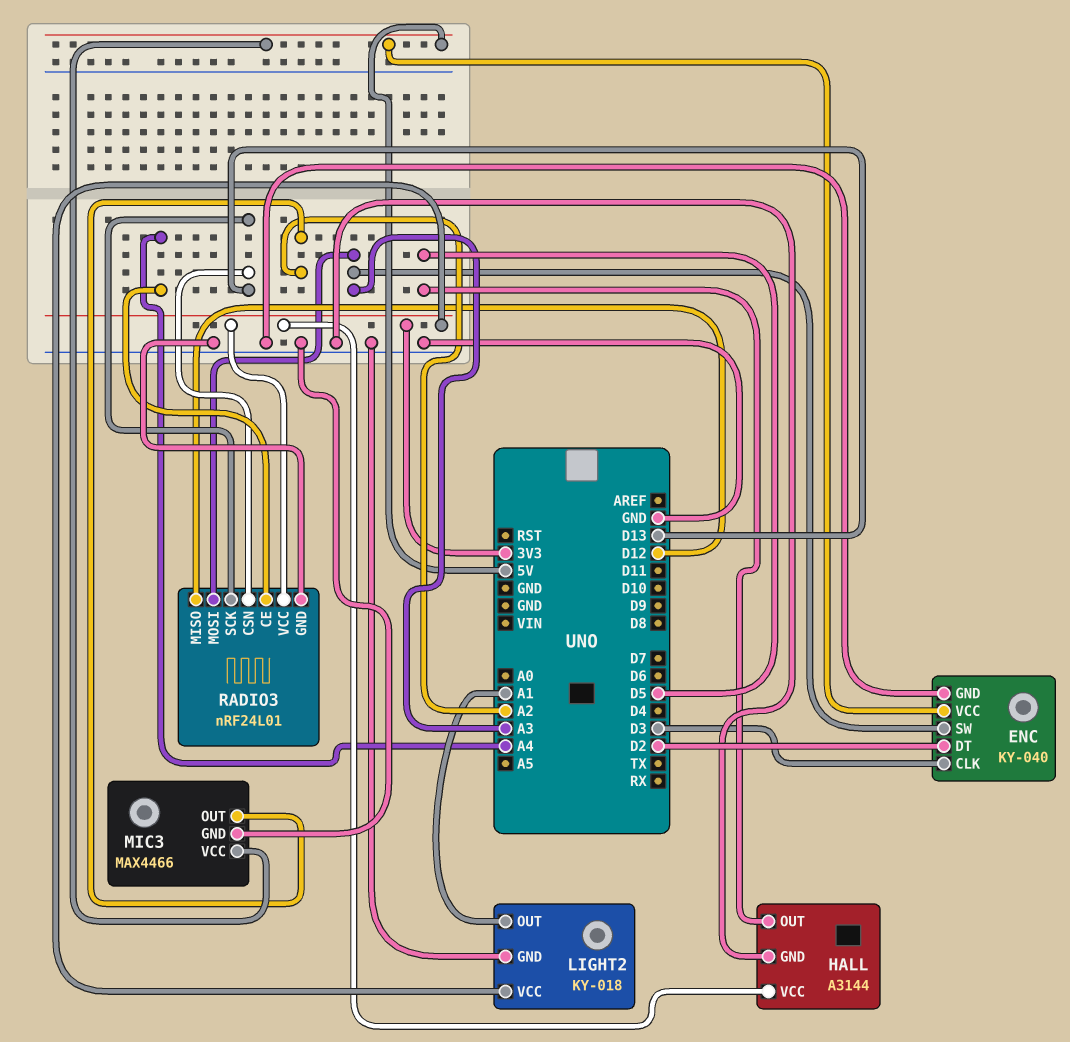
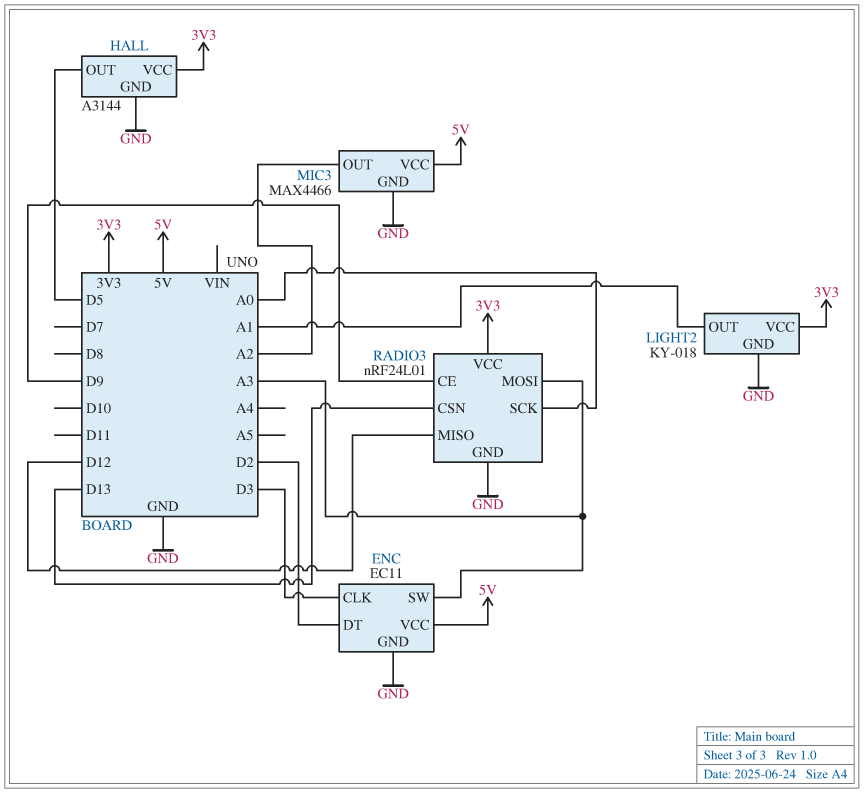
ENC: KY-040 -> EC11
RADIO3 pin CE: A4 -> D9
RADIO3 pin SCK: D13 -> A0

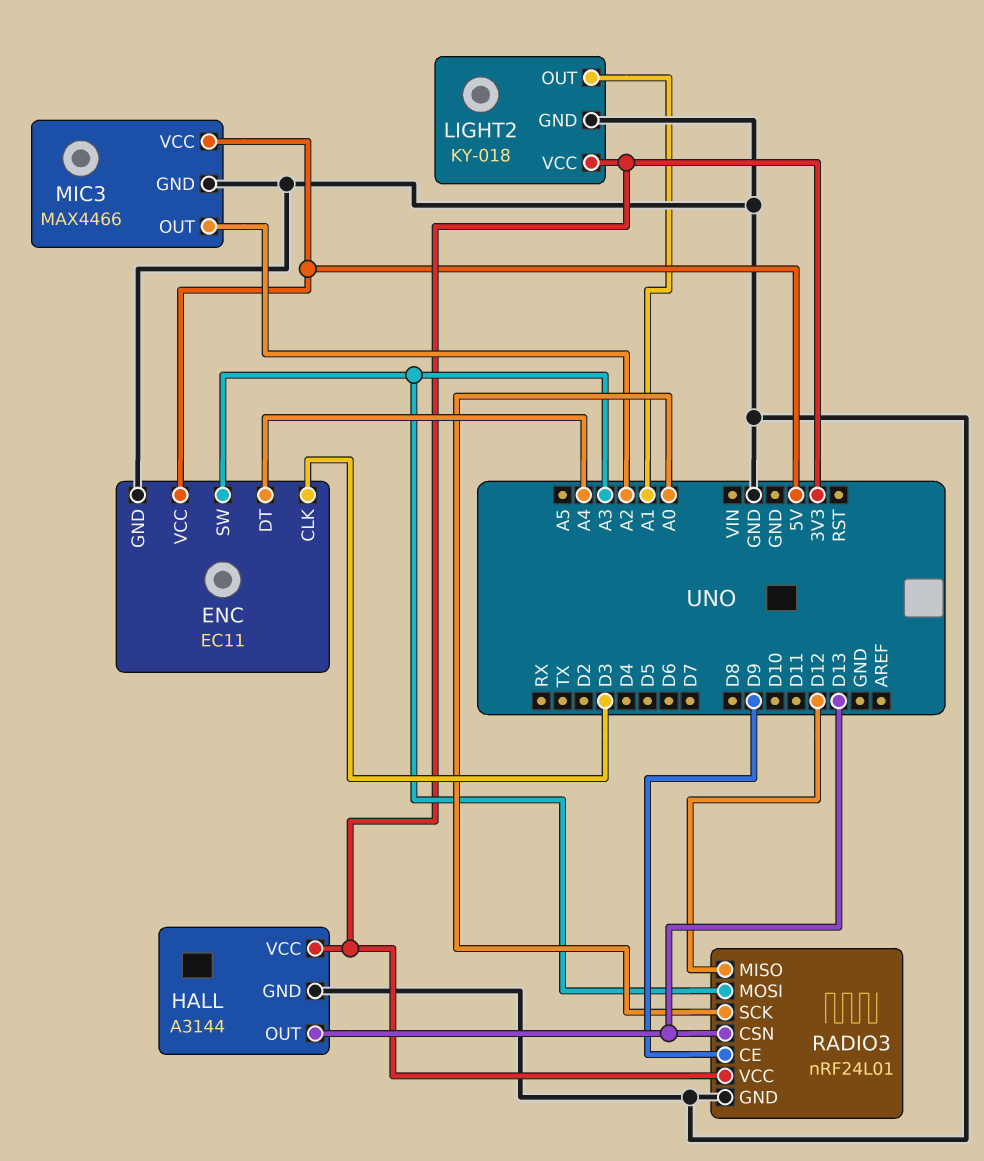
ENC pin DT: D2 -> A4
HALL pin OUT: D5 -> D13

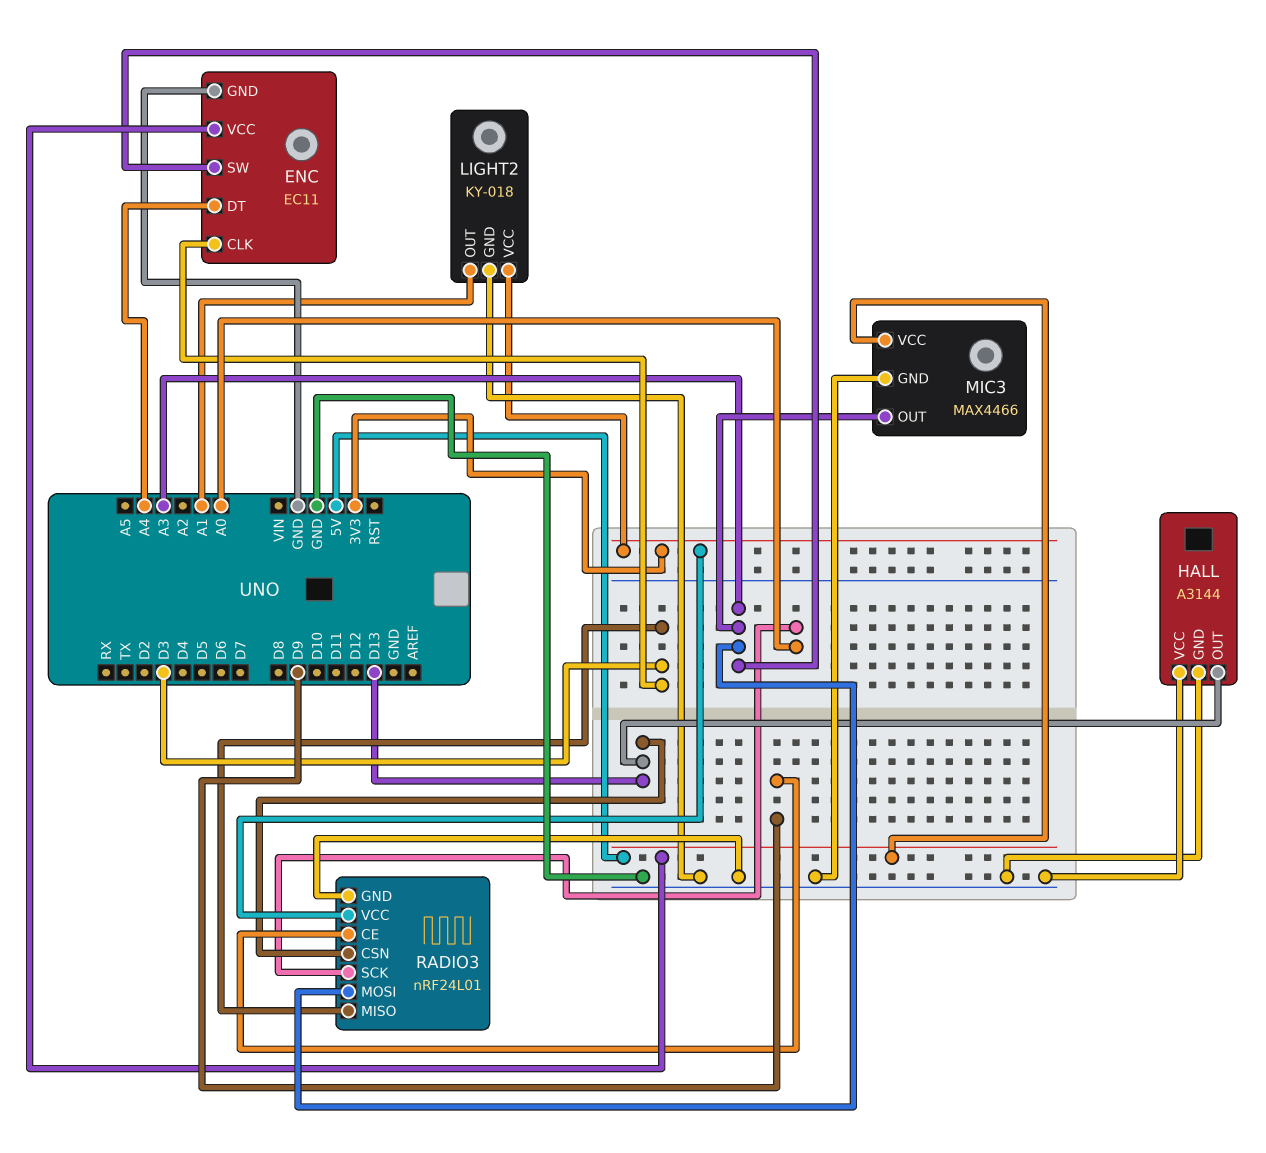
HALL pin VCC: 3V3 -> GND
MIC3 pin OUT: A2 -> A3
RADIO3 pin MISO: D12 -> D3

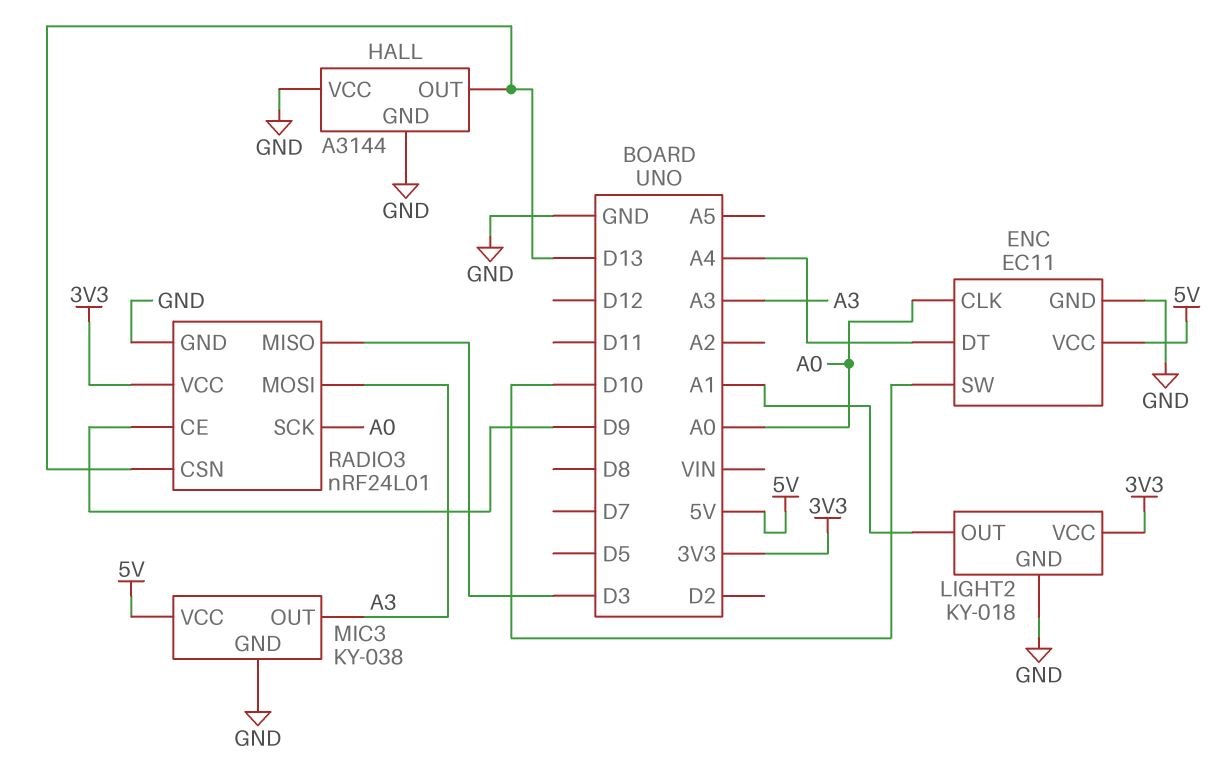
ENC pin CLK: D3 -> A0
ENC pin SW: A3 -> D10
MIC3: MAX4466 -> KY-038

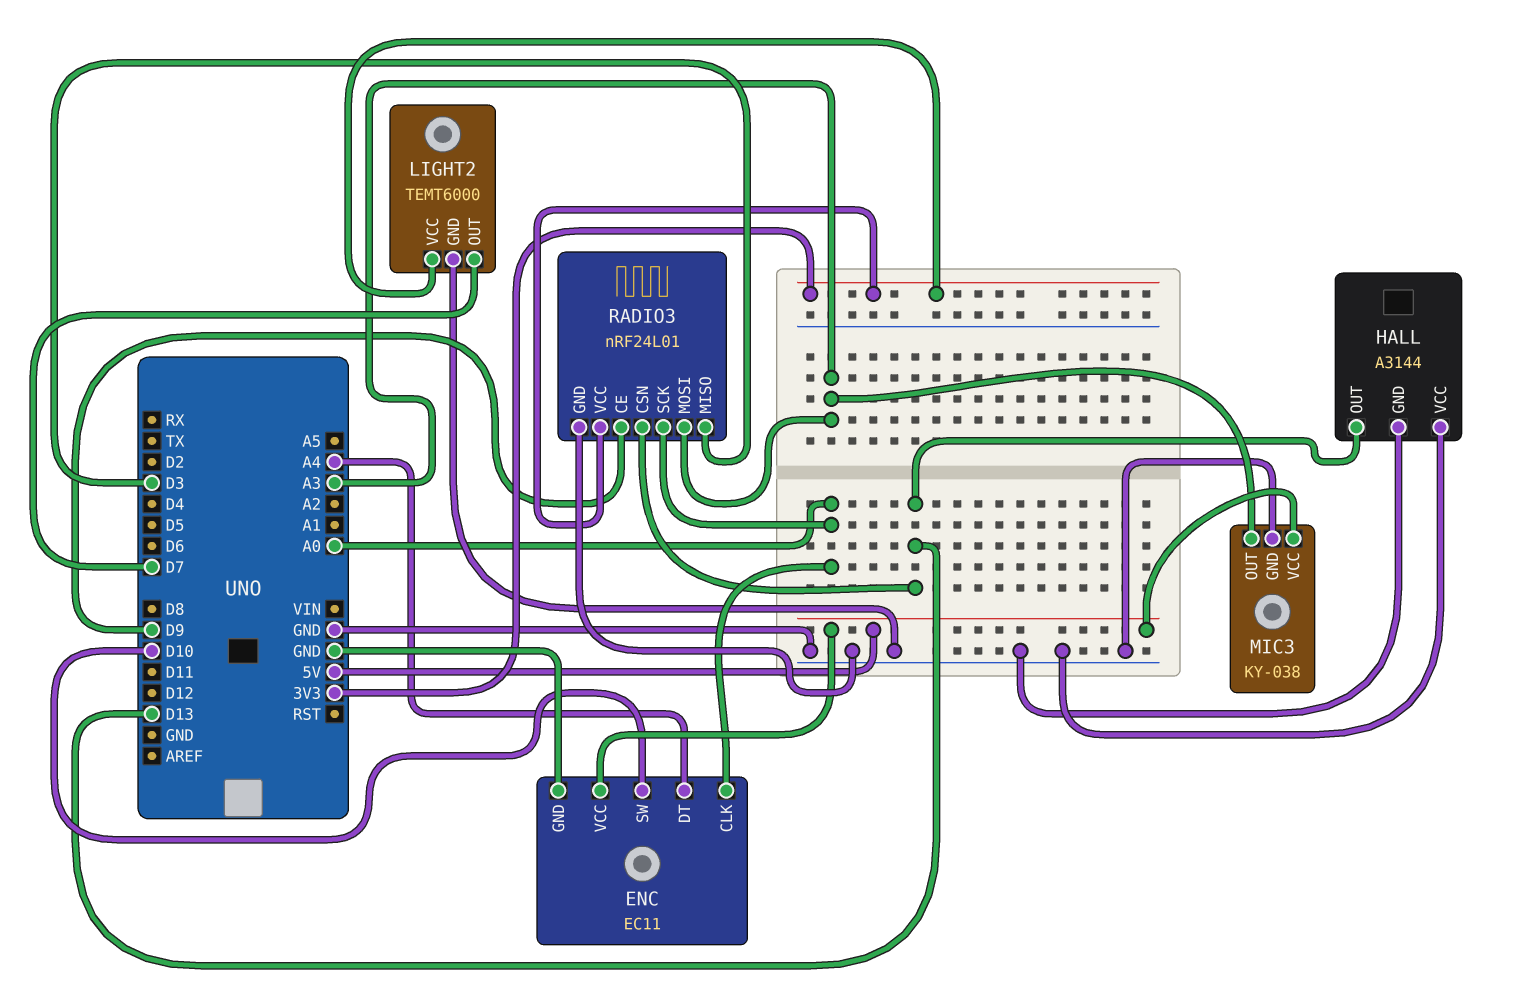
LIGHT2: KY-018 -> TEMT6000
LIGHT2 pin OUT: A1 -> D7

